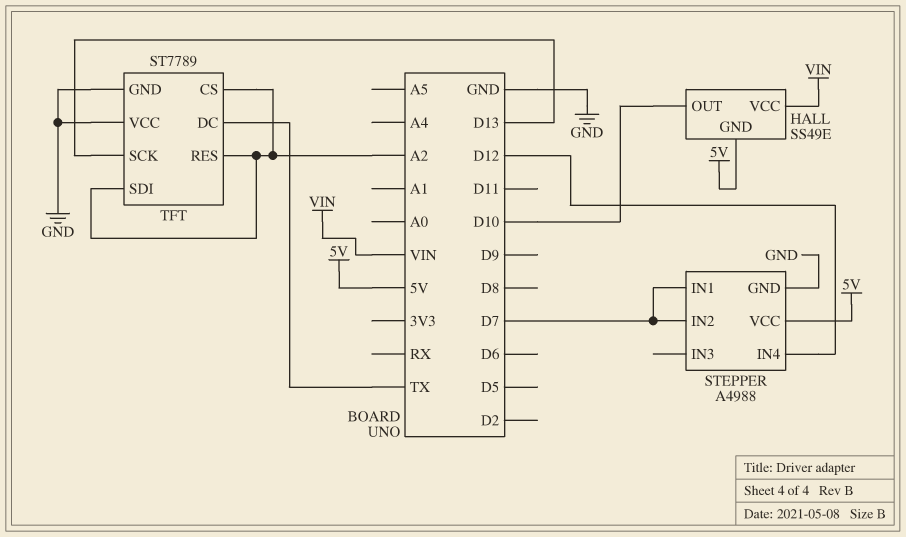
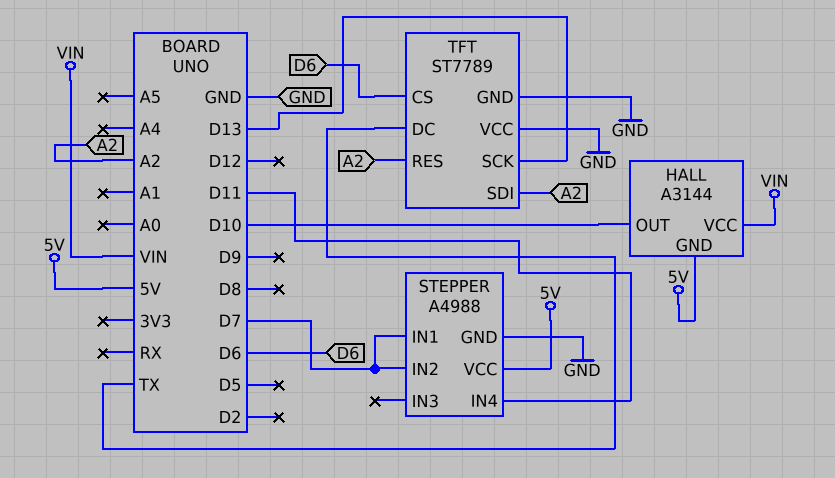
HALL: SS49E -> A3144
STEPPER pin IN4: D12 -> D11
TFT pin CS: A2 -> D6

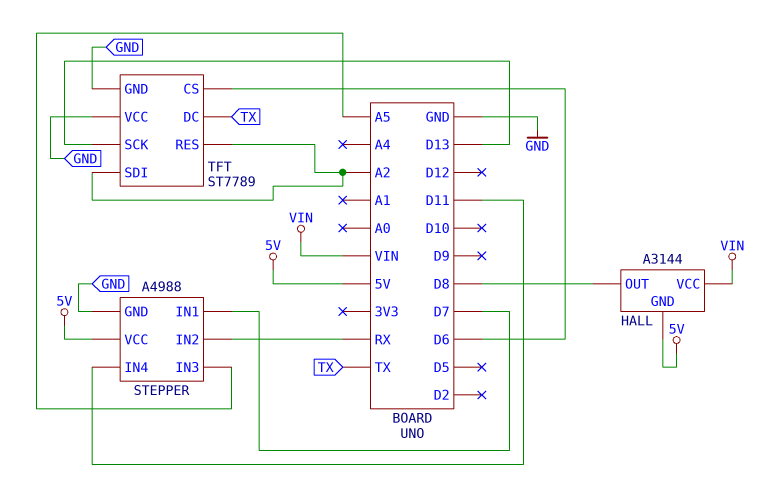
HALL pin OUT: D10 -> D8
STEPPER pin IN2: D7 -> RX
STEPPER pin IN3: none -> A5

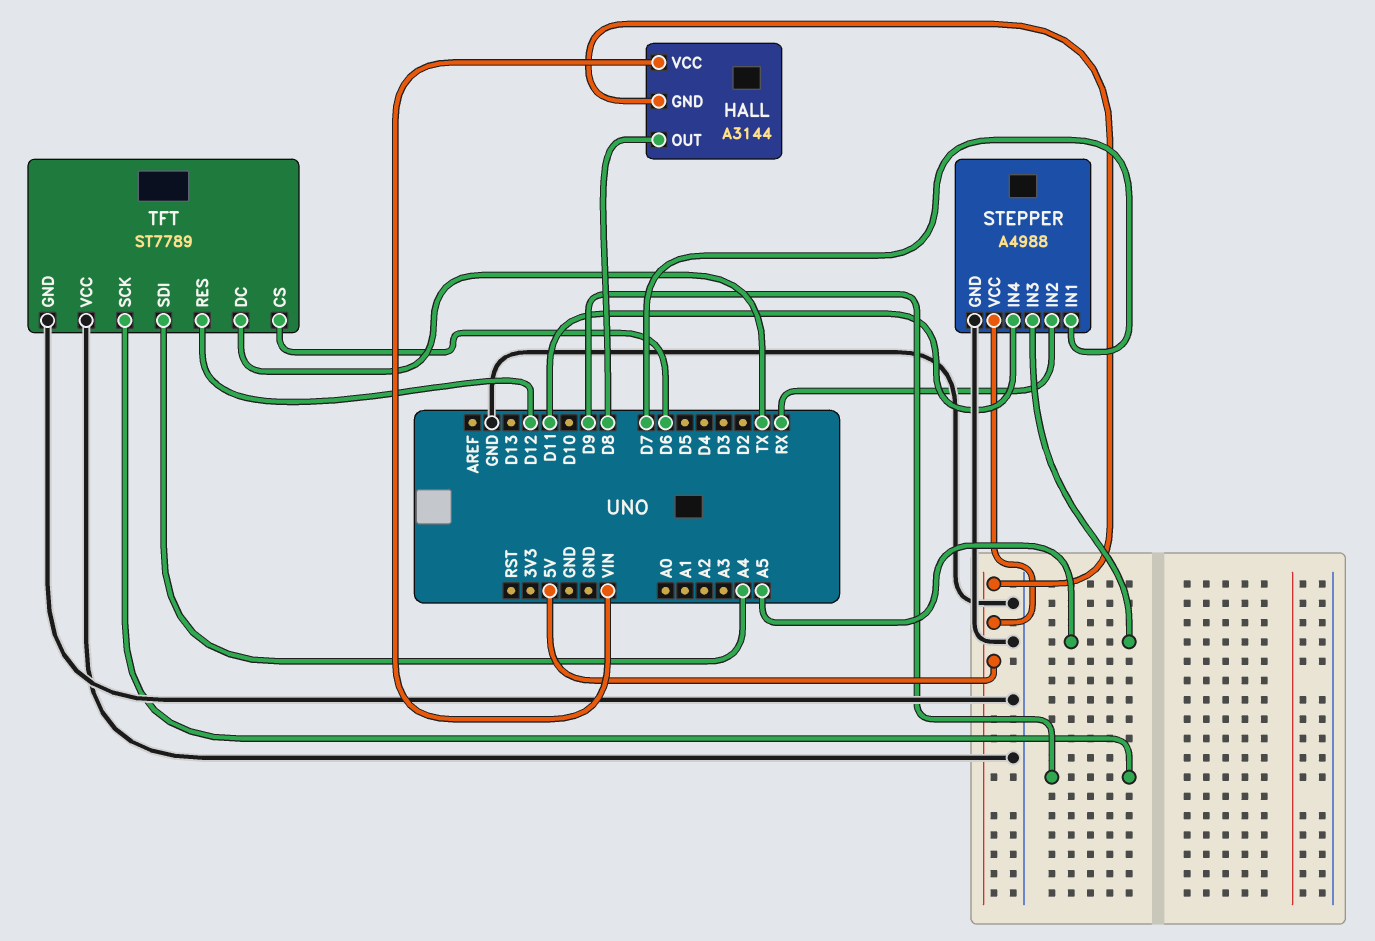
TFT pin RES: A2 -> D12
TFT pin SCK: D13 -> D9
TFT pin SDI: A2 -> A4

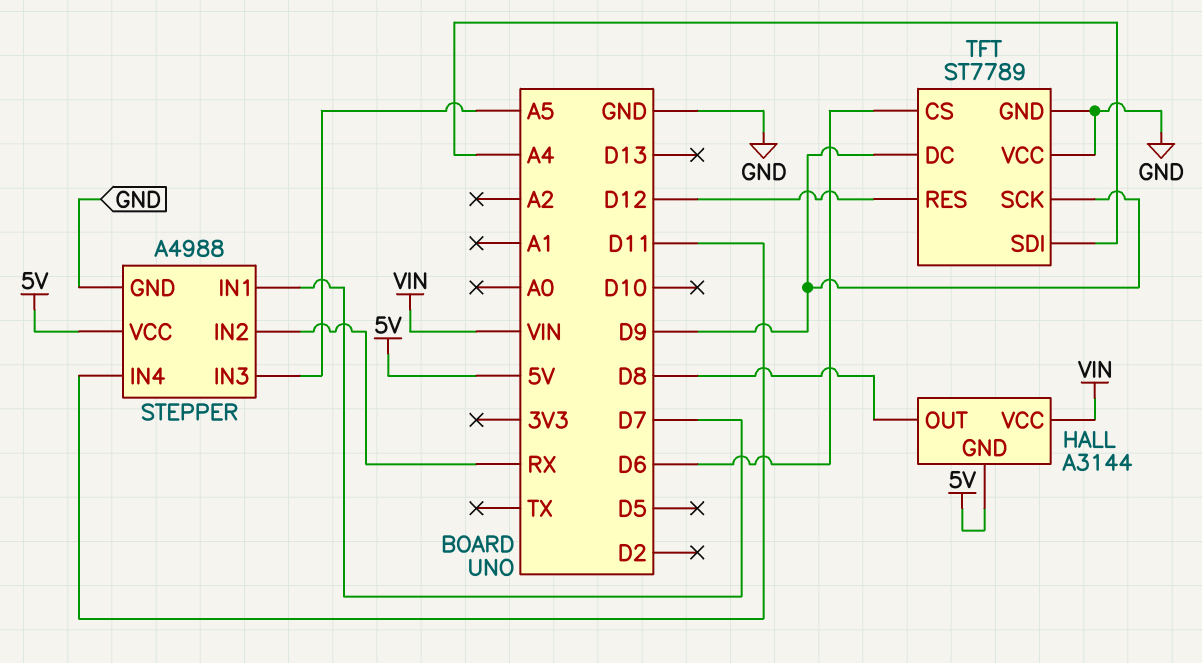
TFT pin DC: TX -> D9

